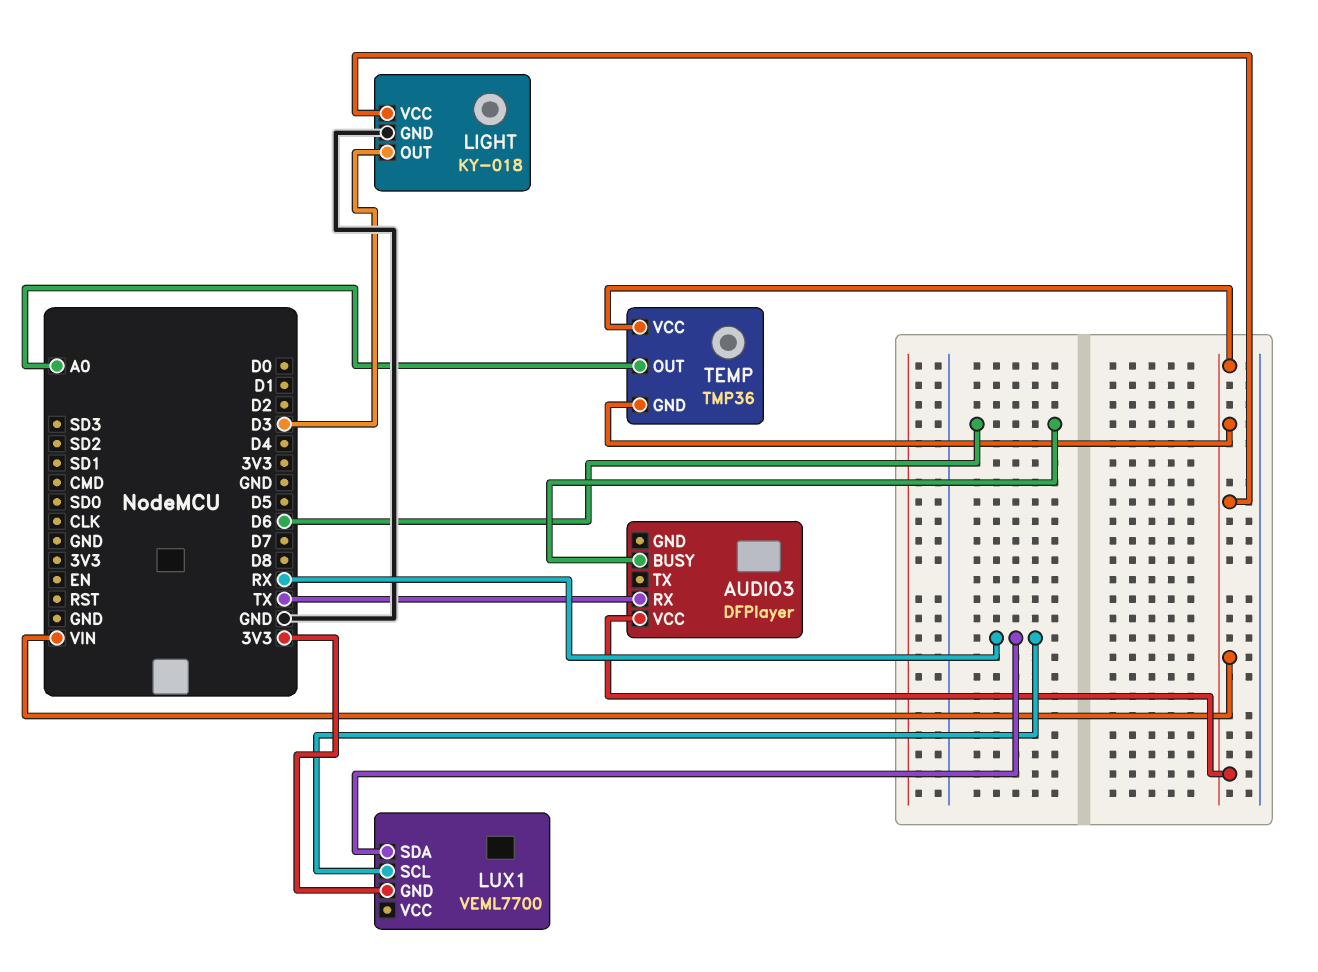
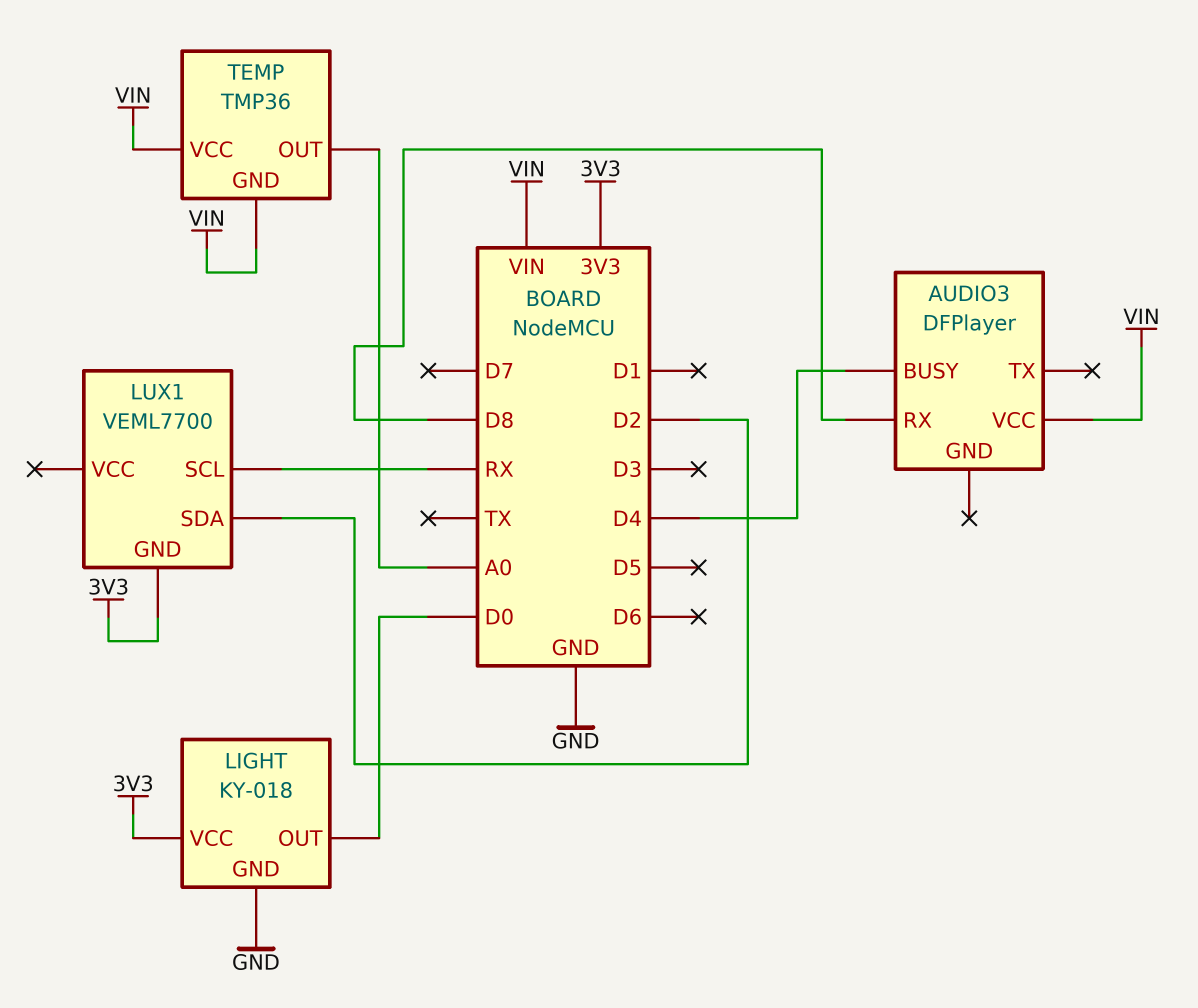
AUDIO3 pin BUSY: D6 -> D4
AUDIO3 pin RX: TX -> D8
LIGHT pin OUT: D3 -> D0
LIGHT pin VCC: VIN -> 3V3
LUX1 pin SDA: RX -> D2

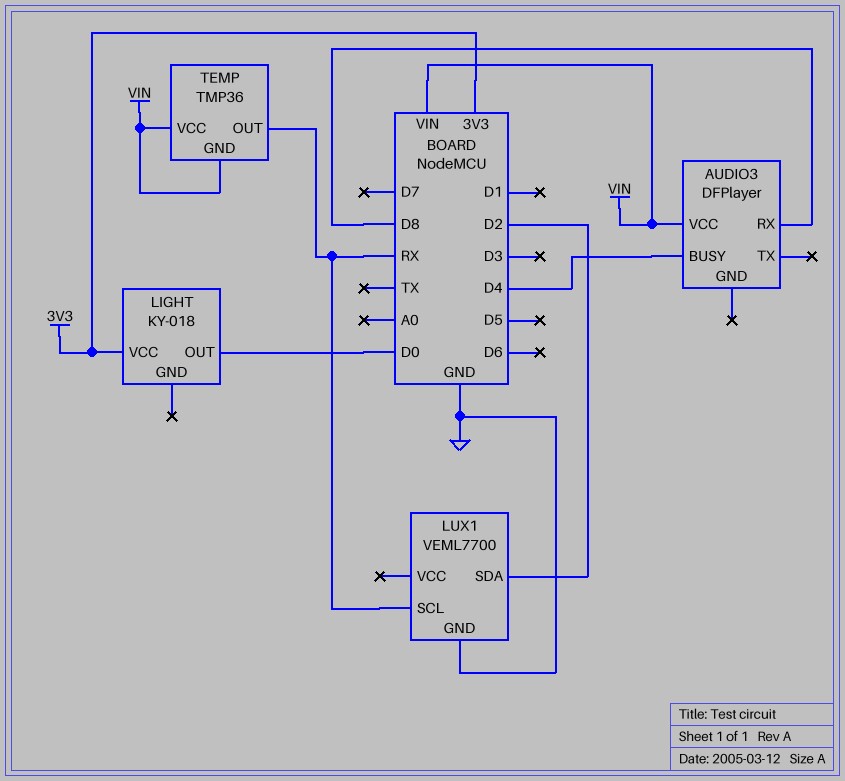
LIGHT pin GND: GND -> none
LUX1 pin GND: 3V3 -> GND
TEMP pin OUT: A0 -> RX

